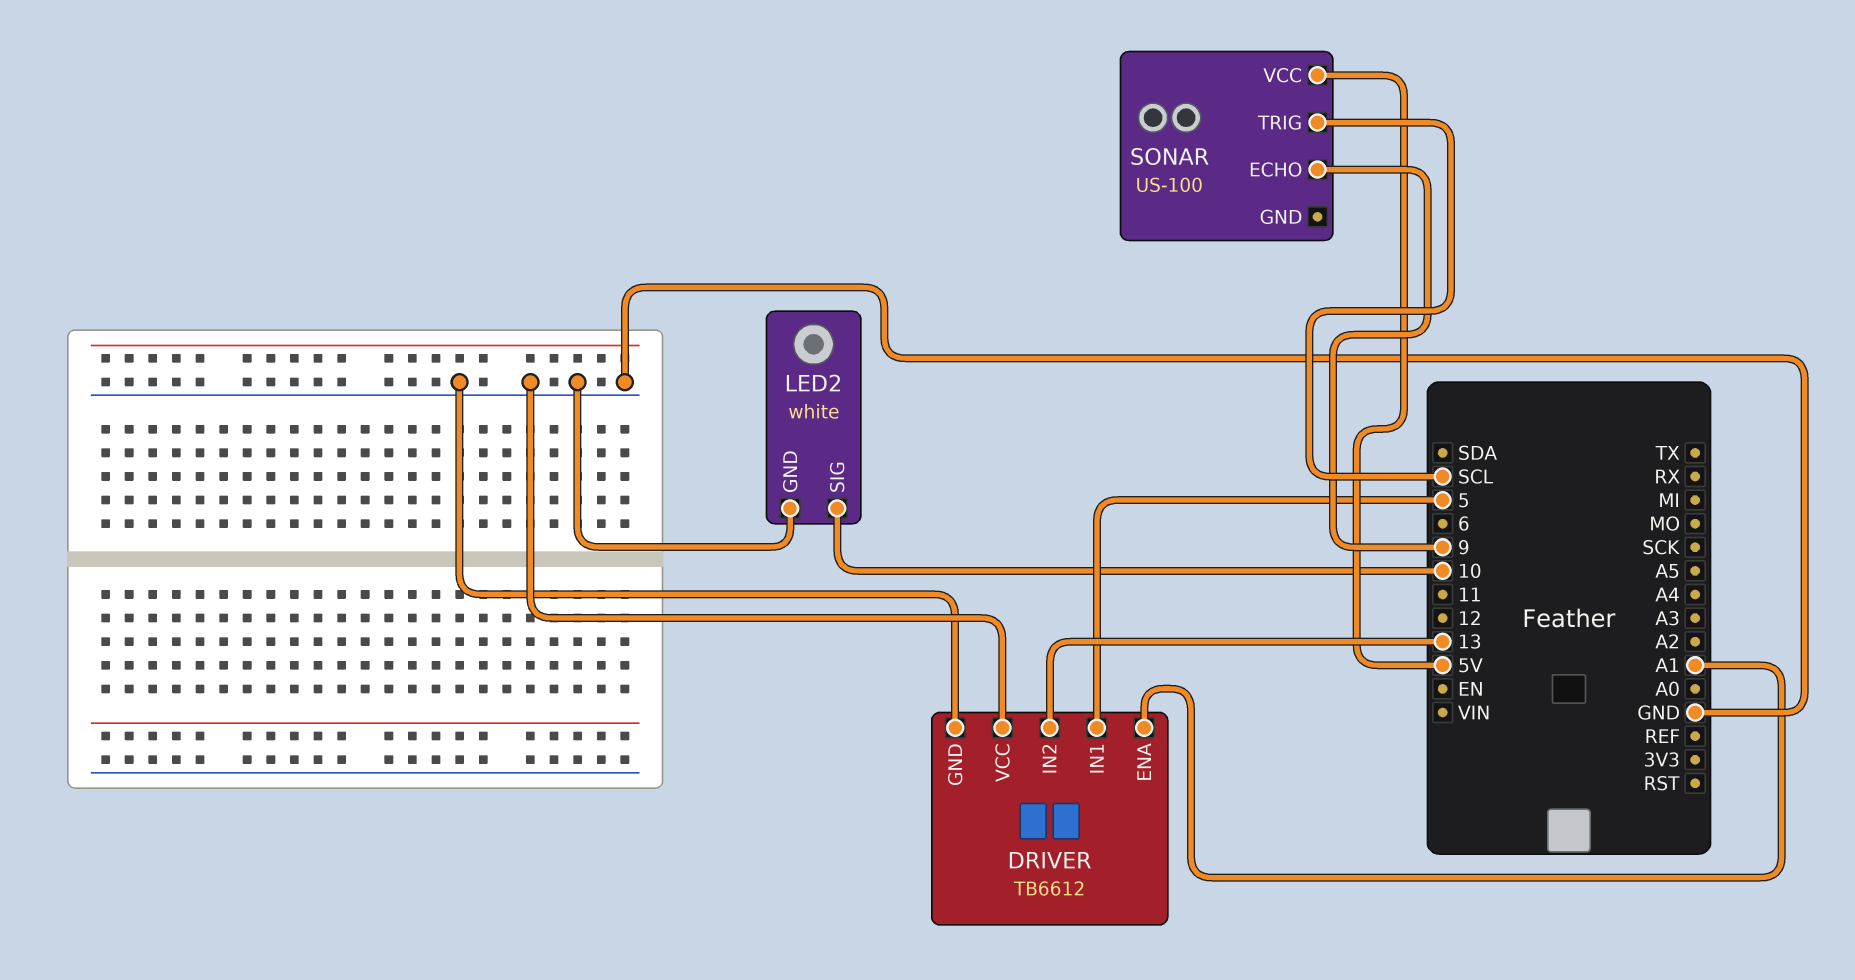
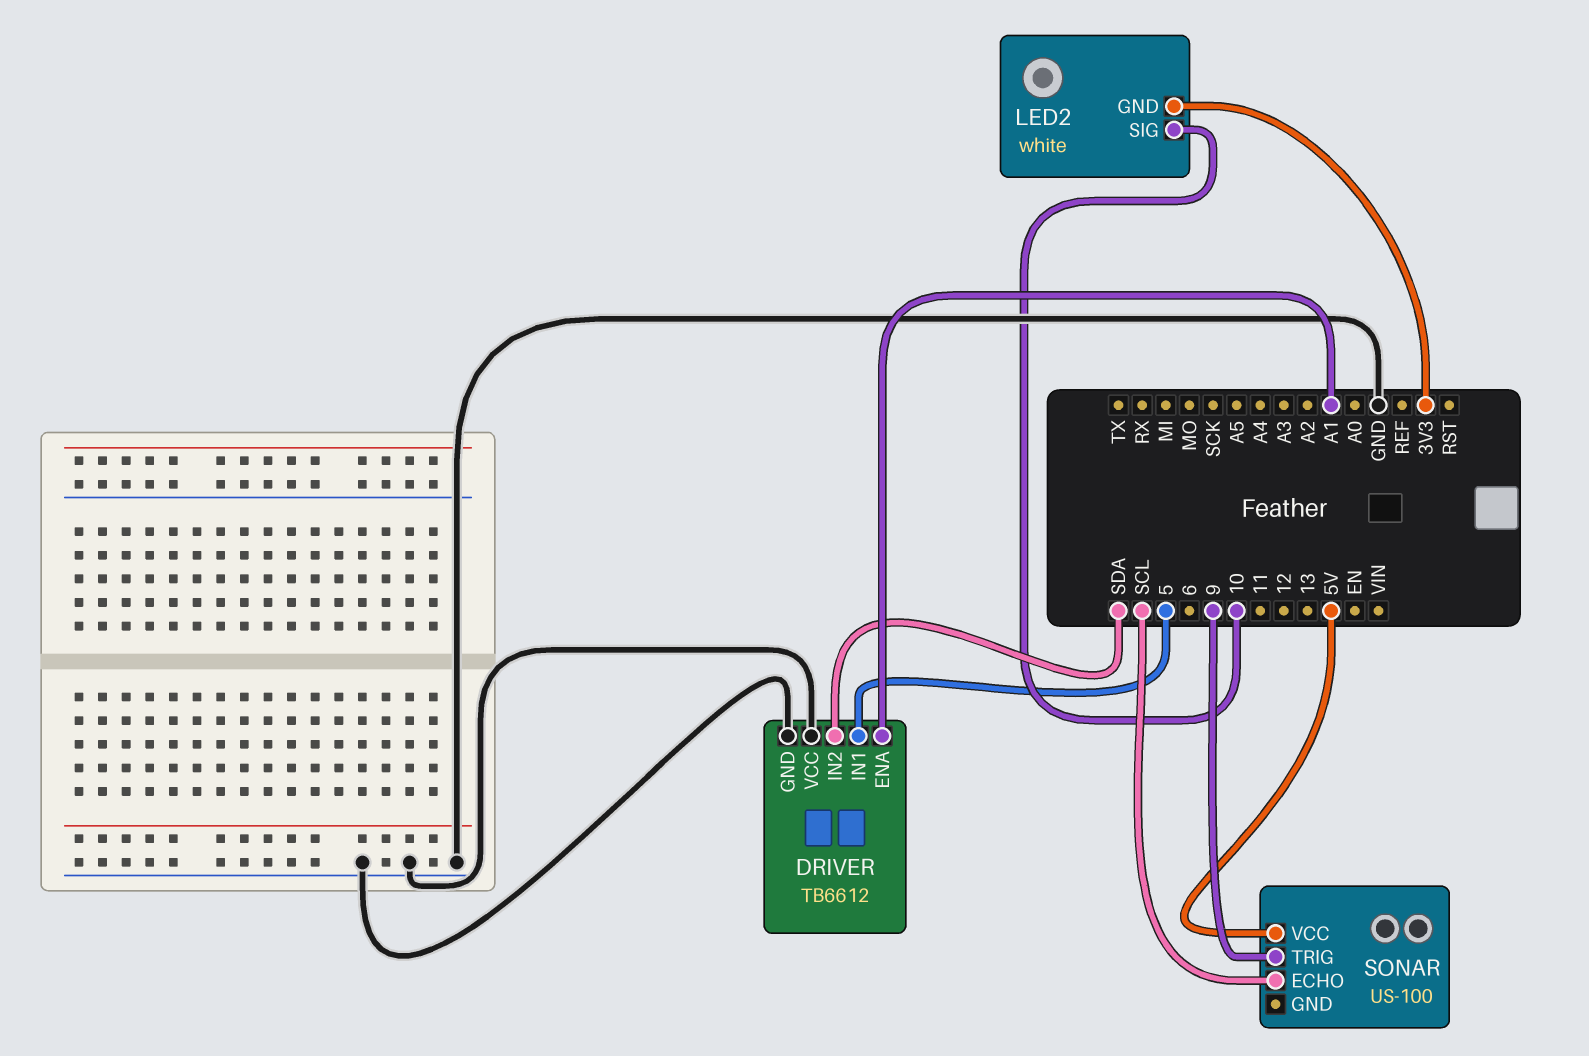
DRIVER pin IN2: 13 -> SDA
LED2 pin GND: GND -> 3V3
SONAR pin ECHO: 9 -> SCL
SONAR pin TRIG: SCL -> 9

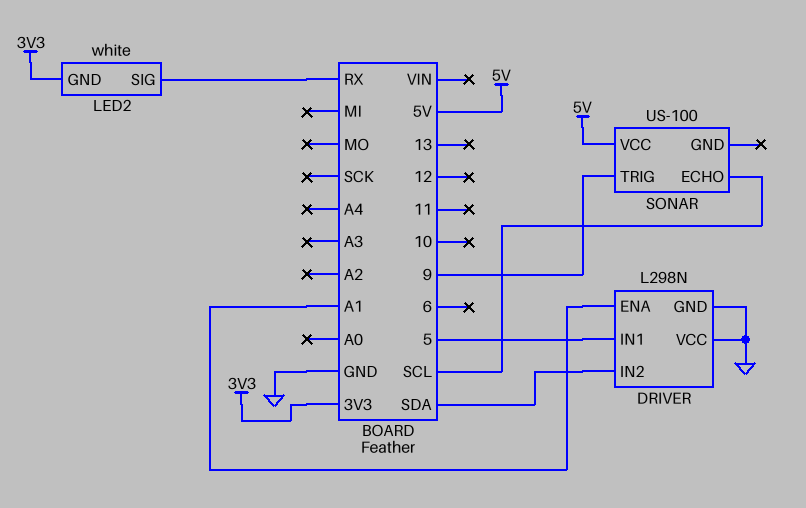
DRIVER: TB6612 -> L298N
LED2 pin SIG: 10 -> RX

